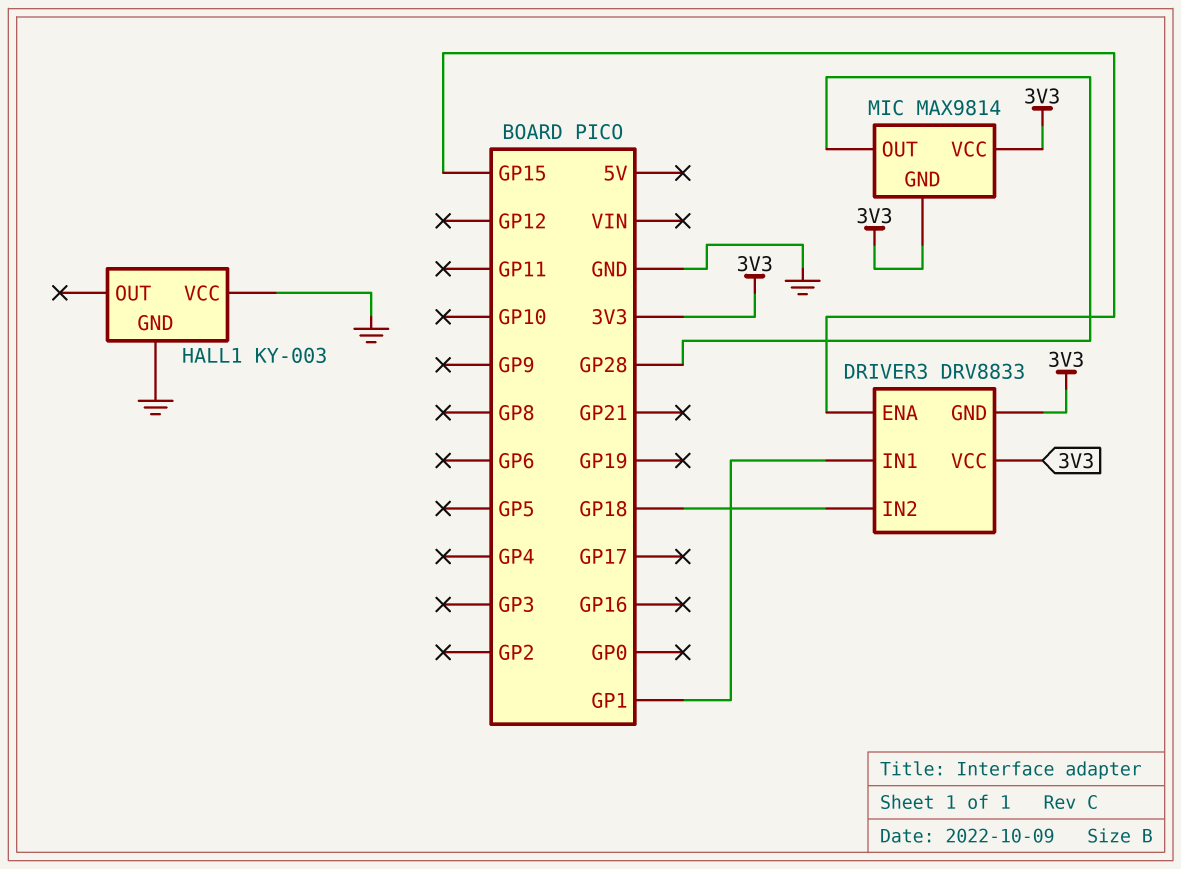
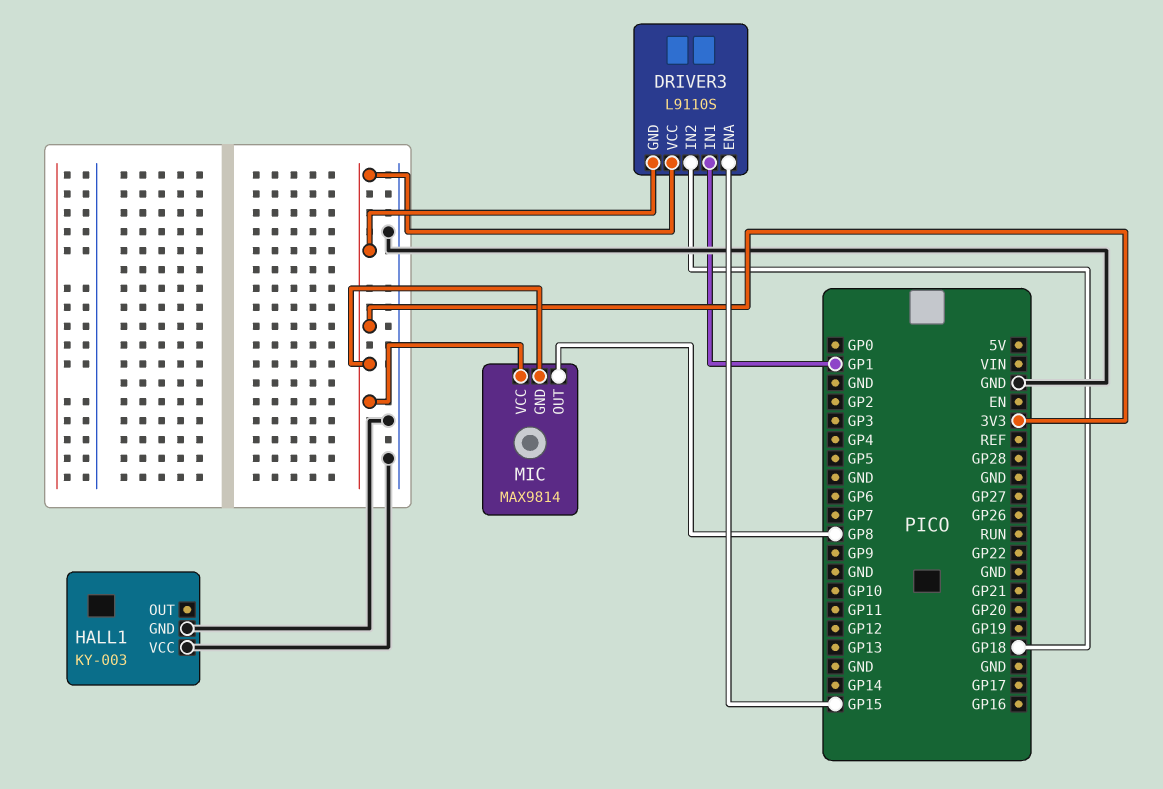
DRIVER3: DRV8833 -> L9110S
MIC pin OUT: GP28 -> GP8

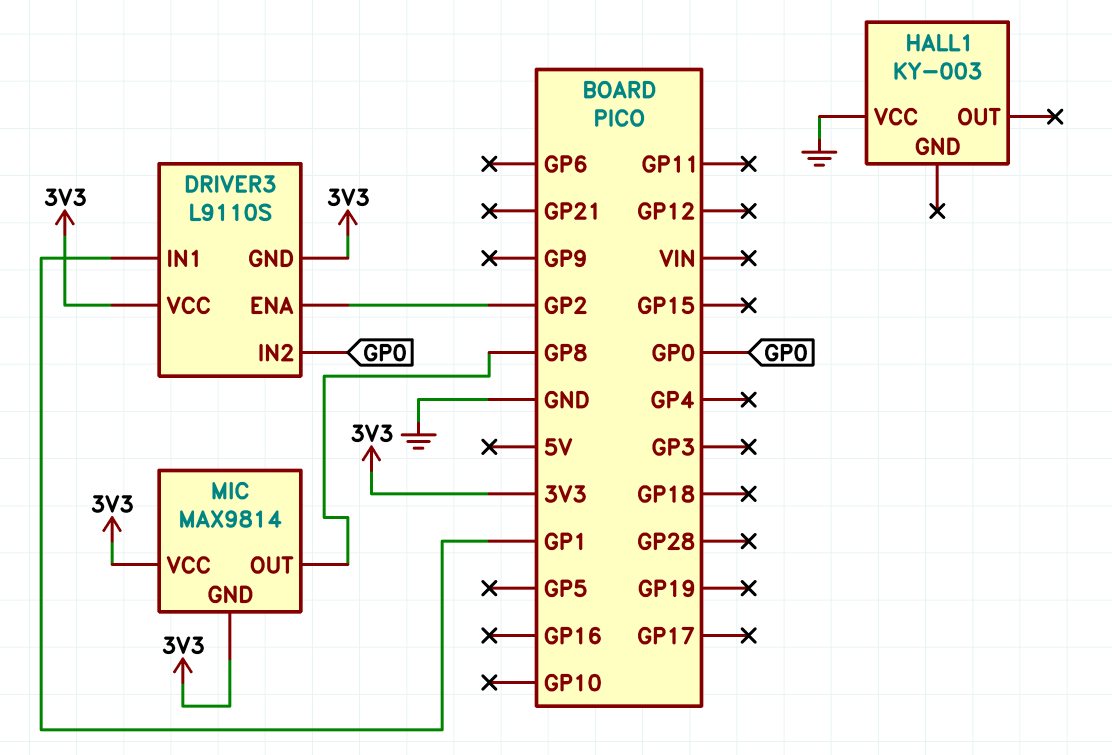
DRIVER3 pin ENA: GP15 -> GP2
DRIVER3 pin IN2: GP18 -> GP0
HALL1 pin GND: GND -> none

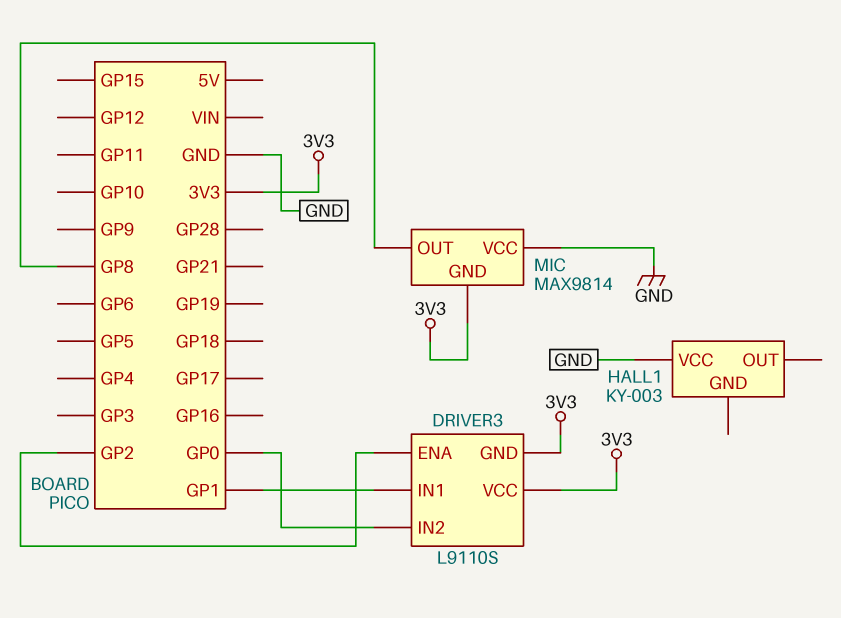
MIC pin VCC: 3V3 -> GND

